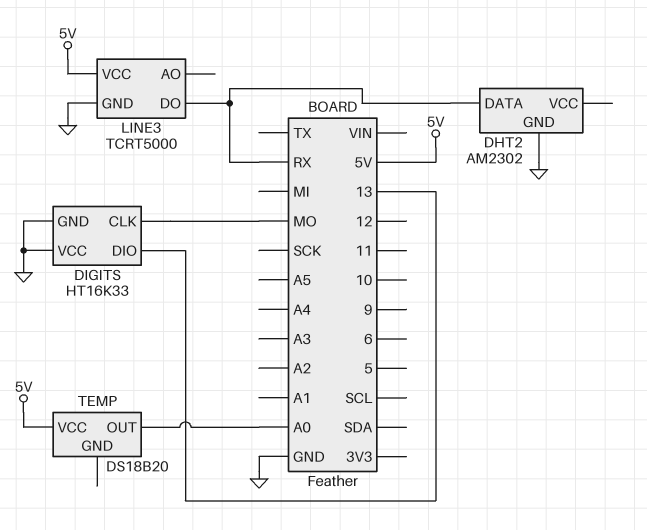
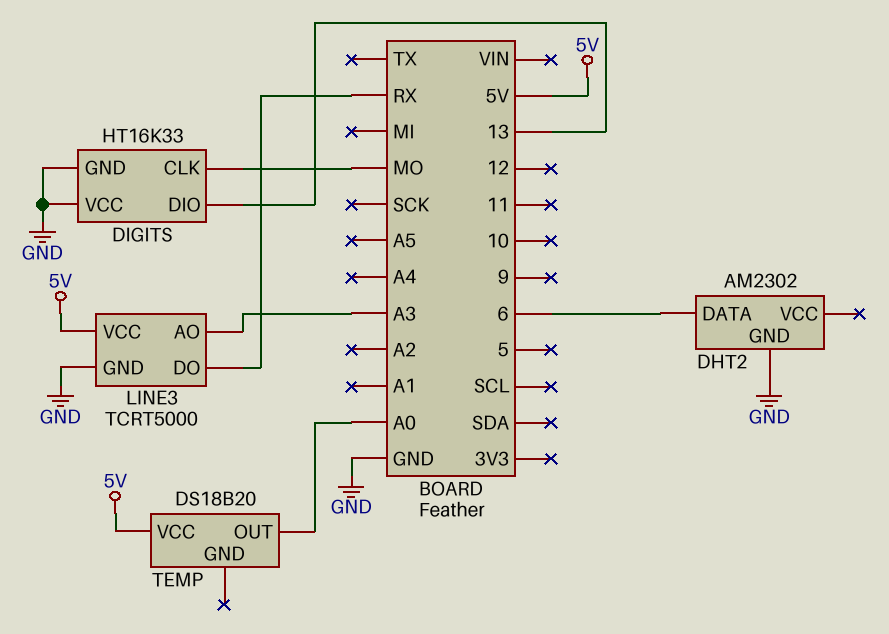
DHT2 pin DATA: RX -> 6
LINE3 pin AO: none -> A3

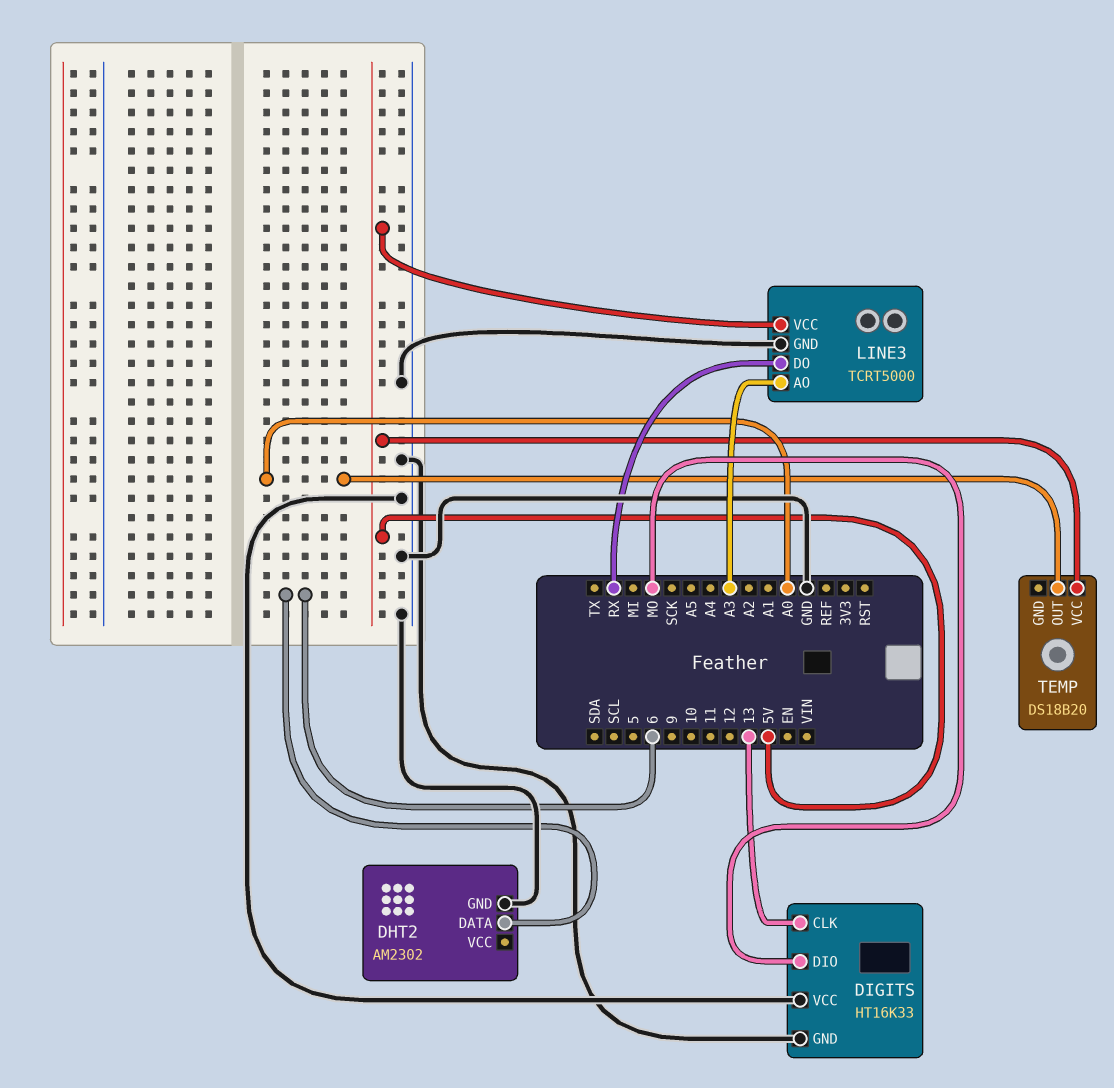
DIGITS pin CLK: MO -> 13
DIGITS pin DIO: 13 -> MO

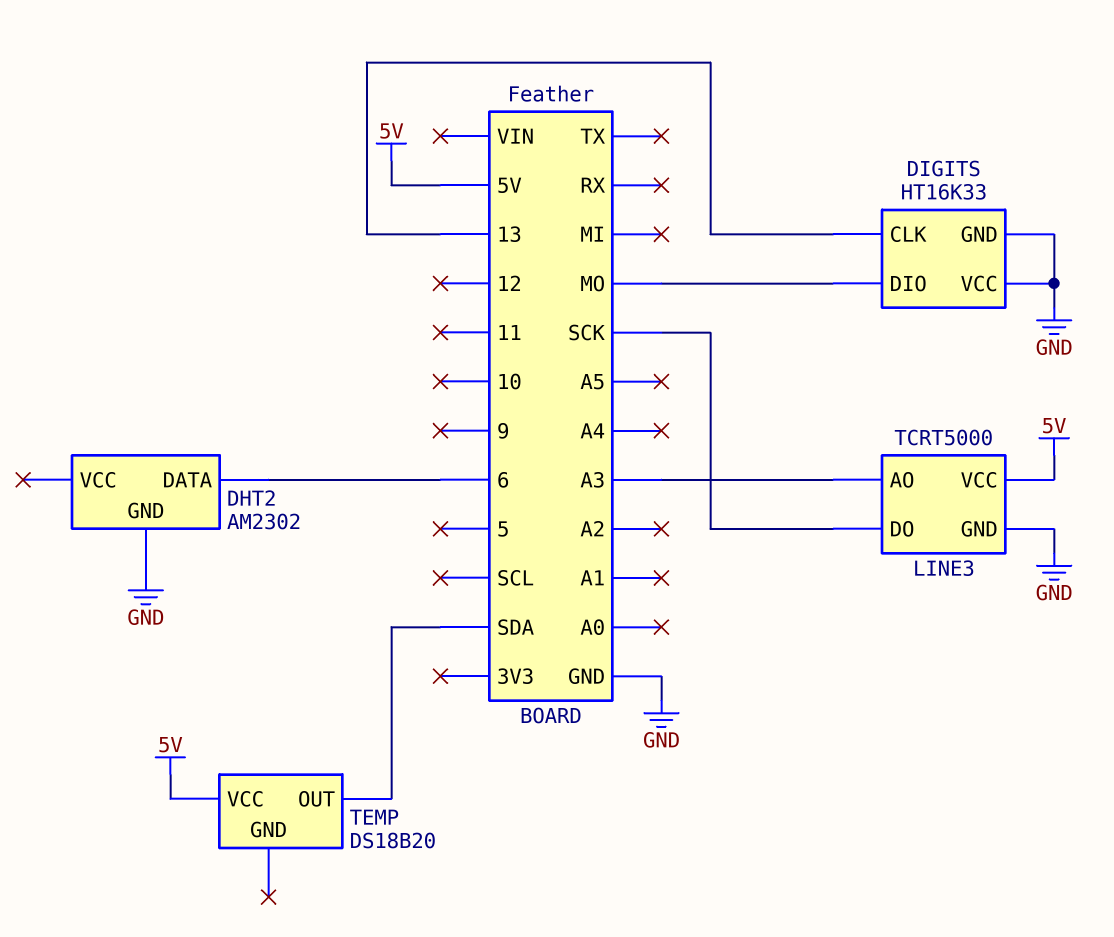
LINE3 pin DO: RX -> SCK
TEMP pin OUT: A0 -> SDA

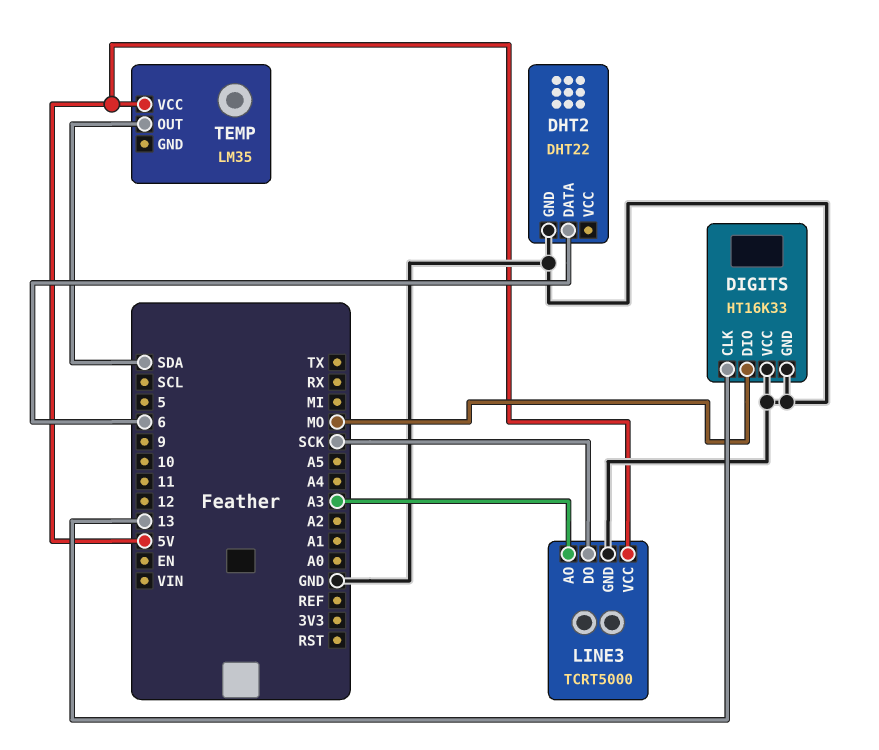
DHT2: AM2302 -> DHT22
TEMP: DS18B20 -> LM35

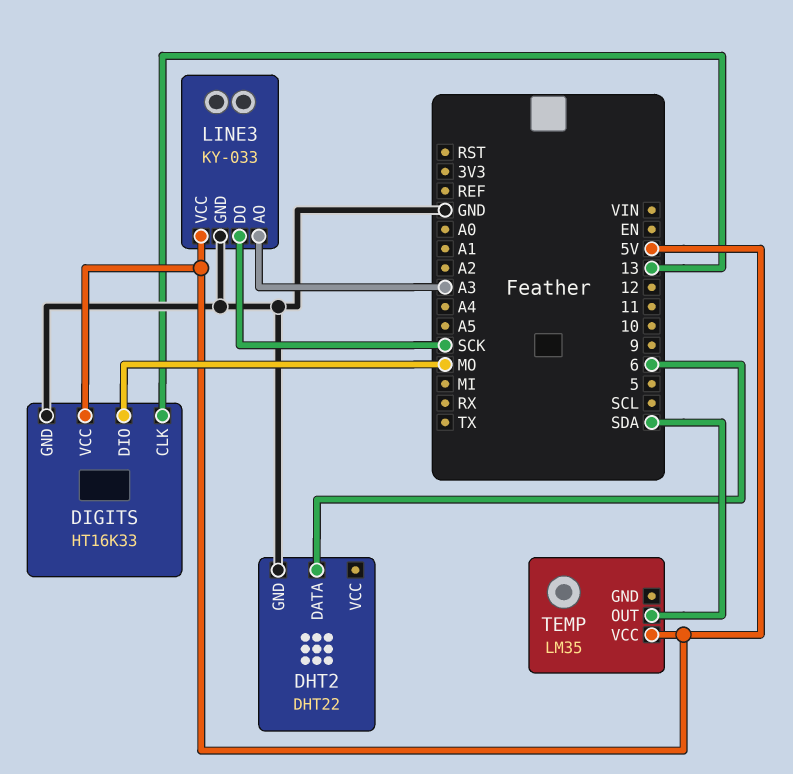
DIGITS pin VCC: GND -> 5V
LINE3: TCRT5000 -> KY-033

